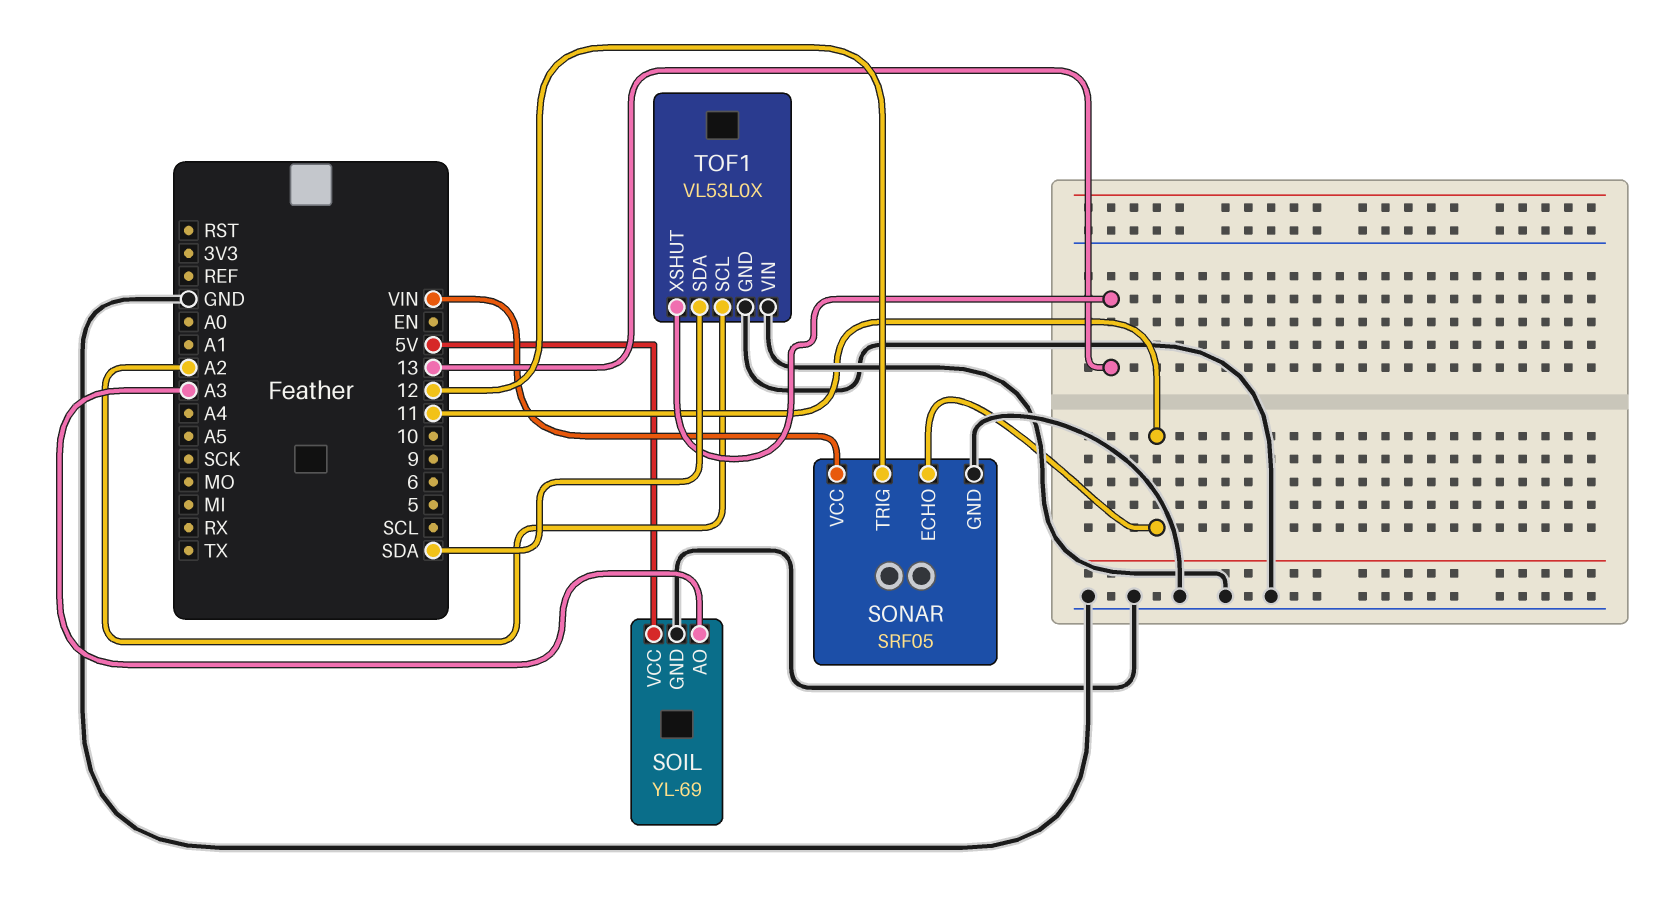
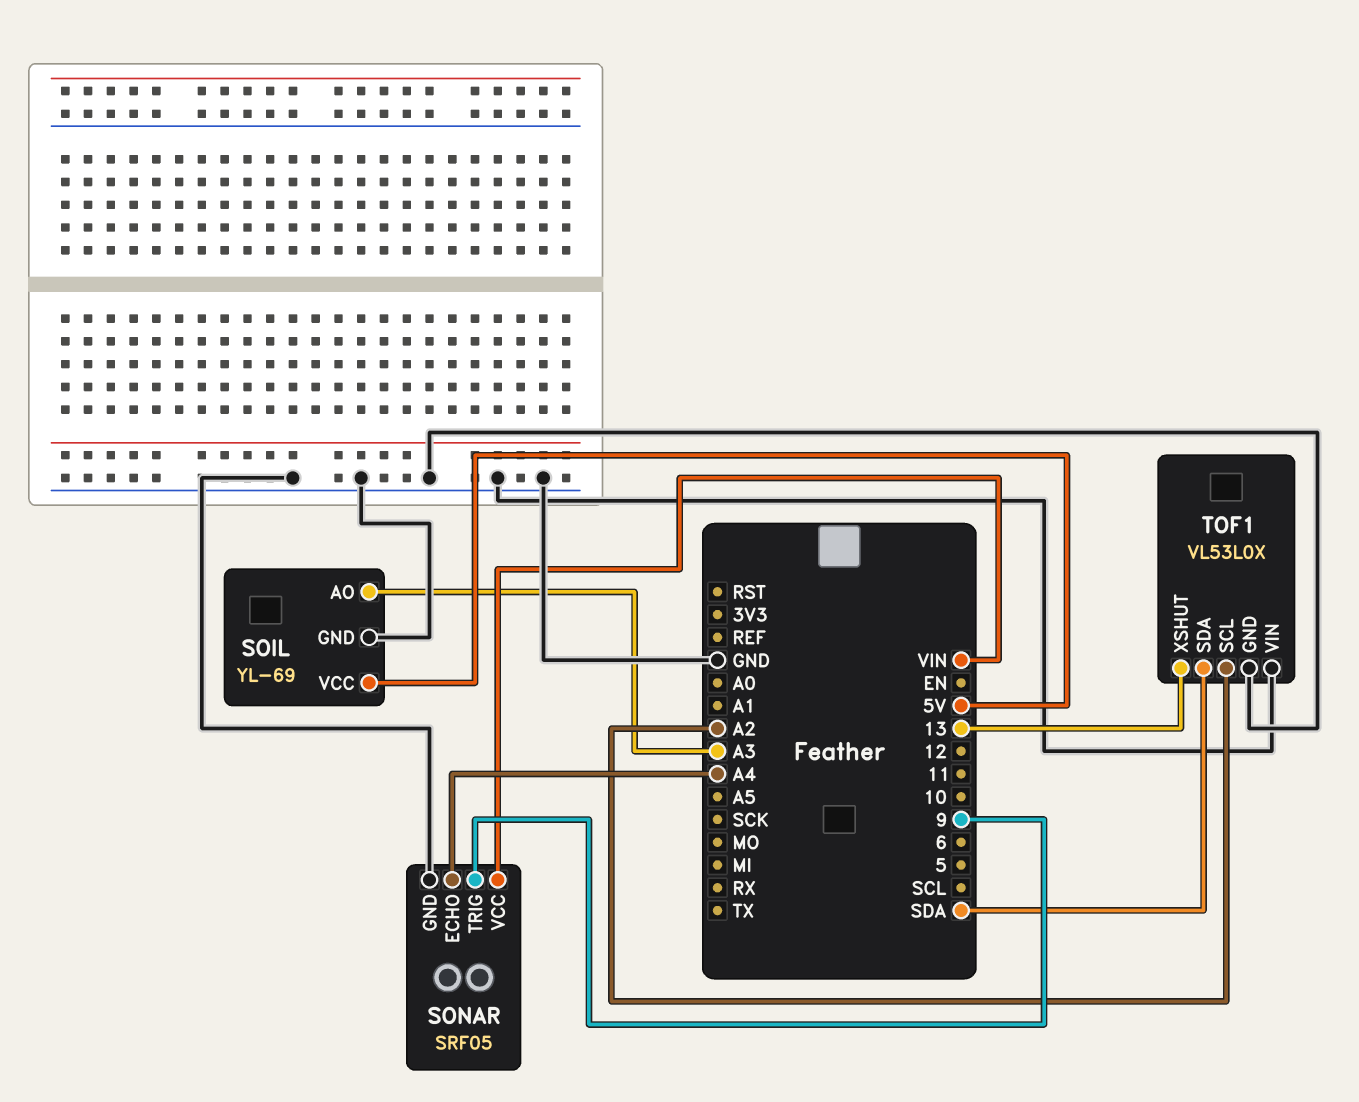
SONAR pin ECHO: 11 -> A4
SONAR pin TRIG: 12 -> 9

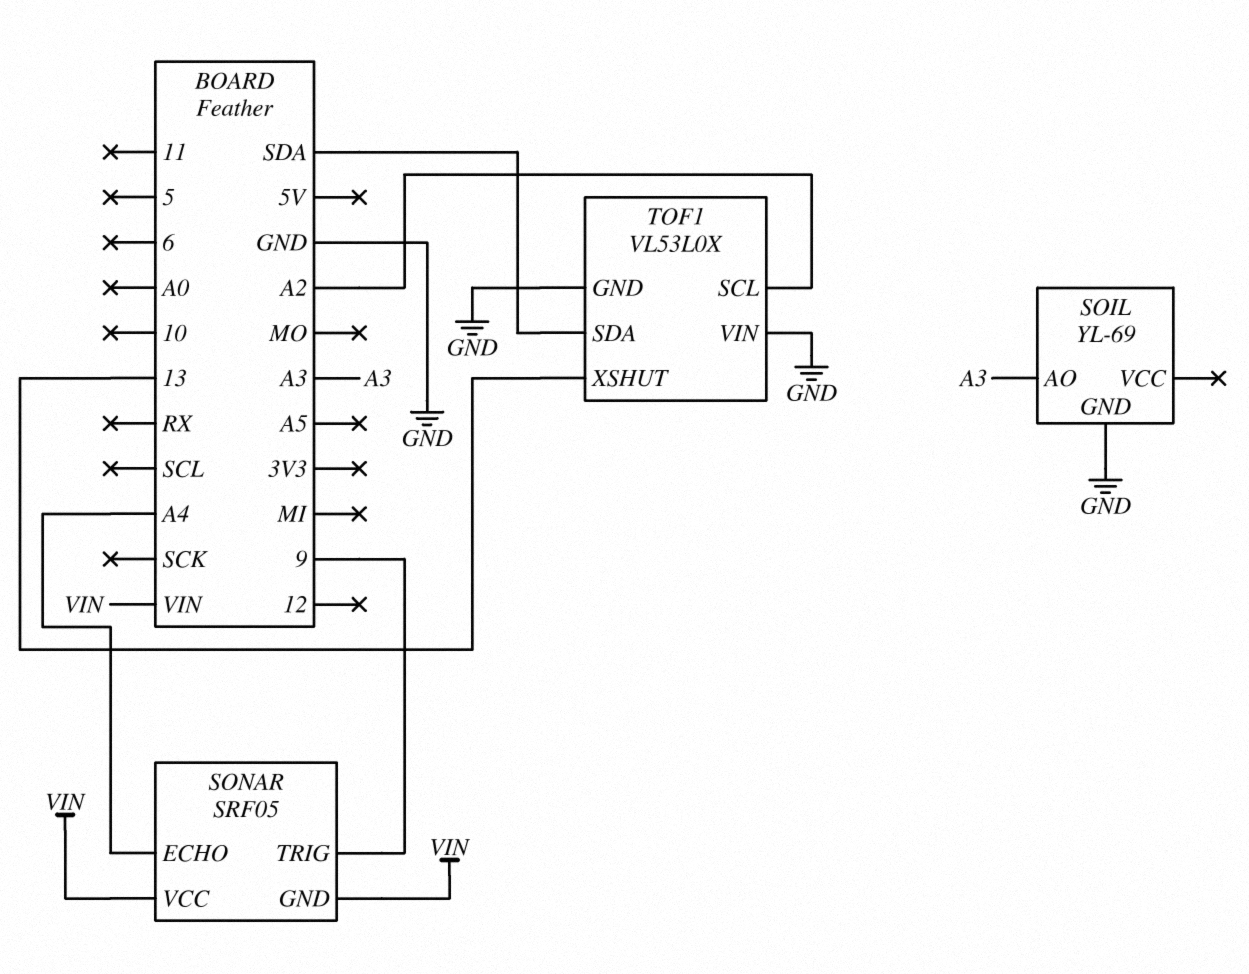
SOIL pin VCC: 5V -> none
SONAR pin GND: GND -> VIN

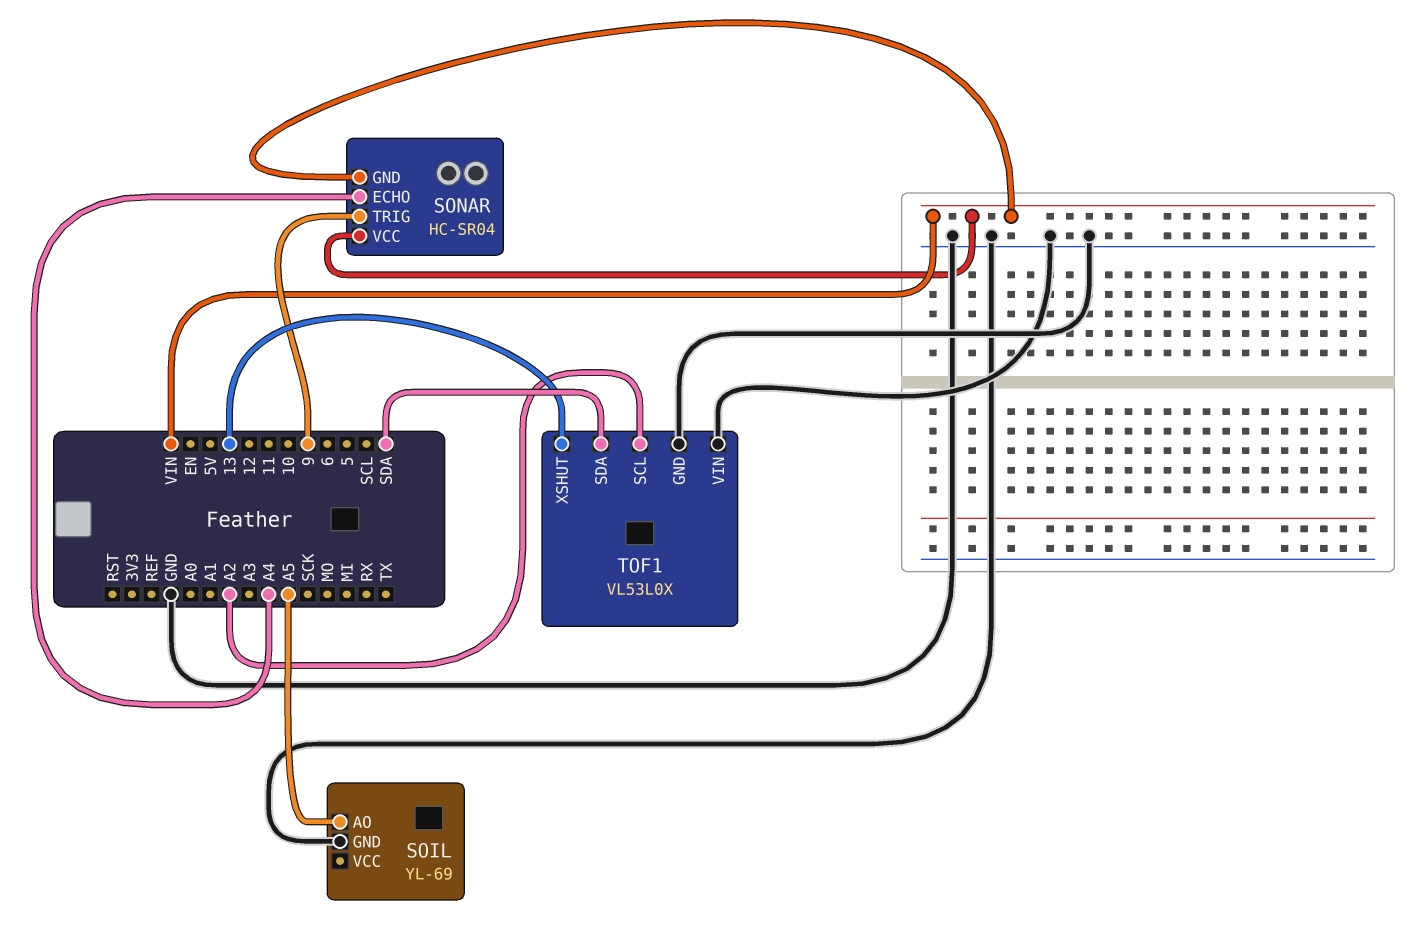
SOIL pin AO: A3 -> A5
SONAR: SRF05 -> HC-SR04

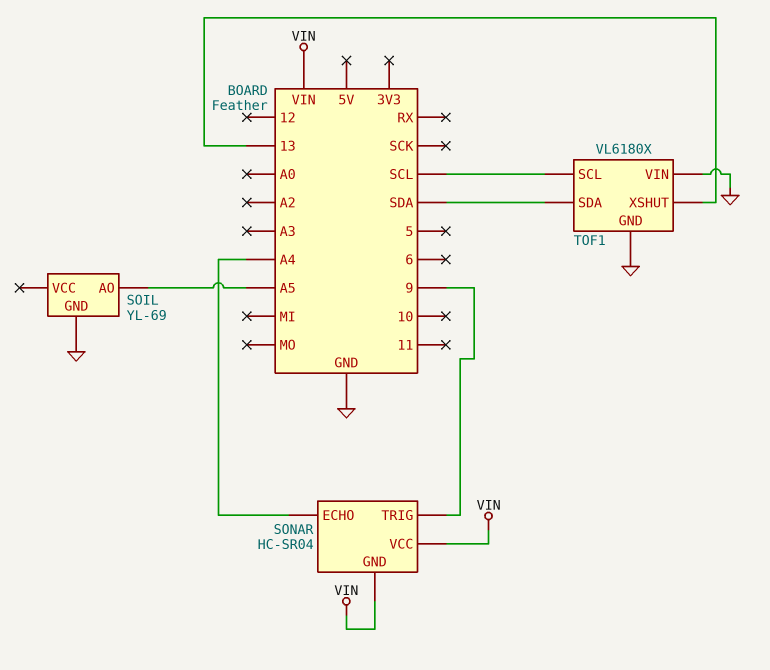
TOF1: VL53L0X -> VL6180X
TOF1 pin SCL: A2 -> SCL

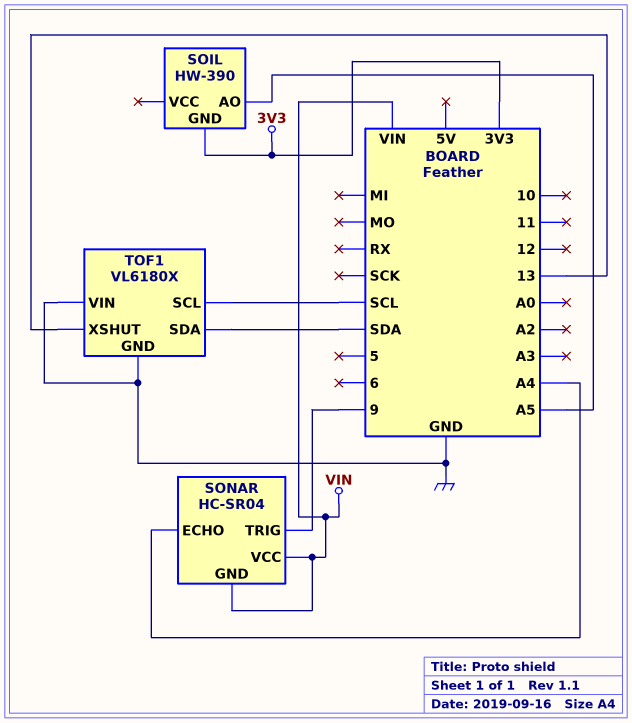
SOIL: YL-69 -> HW-390
SOIL pin GND: GND -> 3V3

